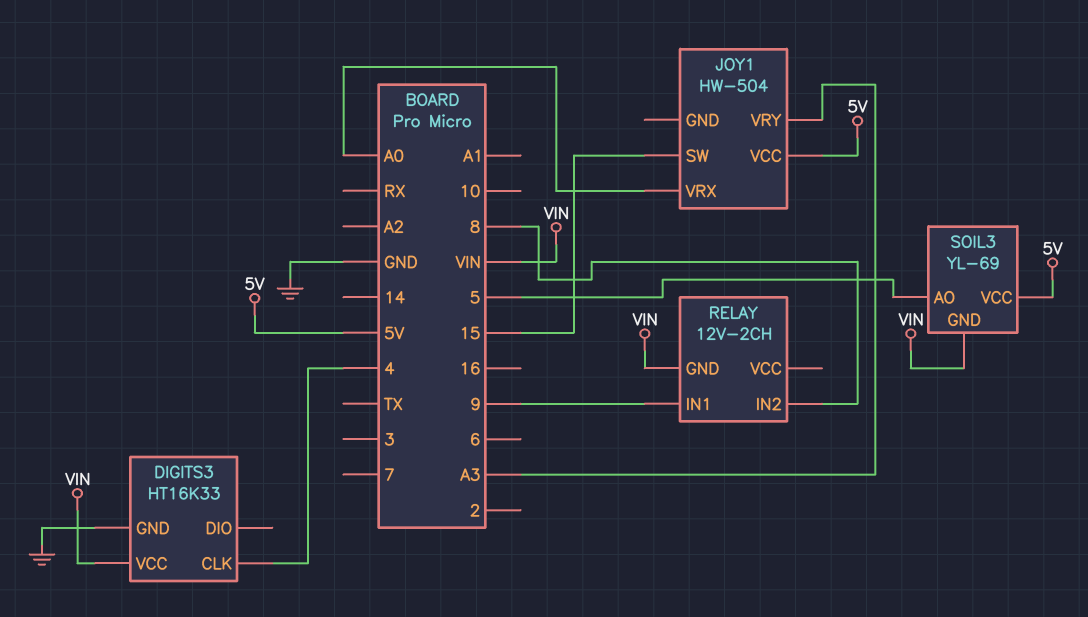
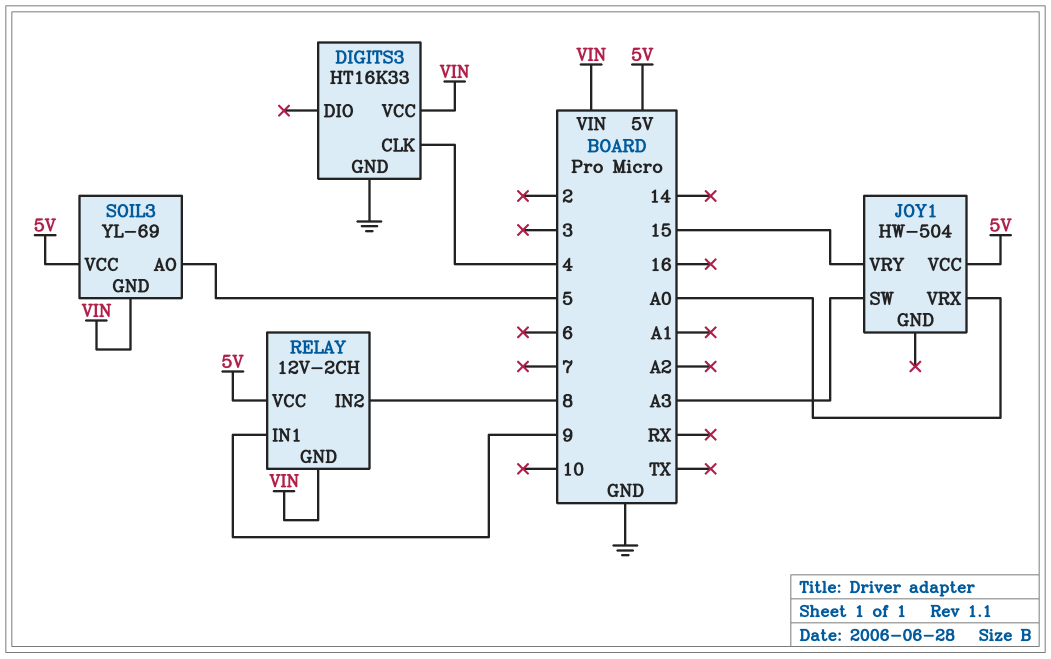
JOY1 pin SW: 15 -> A3
JOY1 pin VRY: A3 -> 15
RELAY pin VCC: none -> 5V

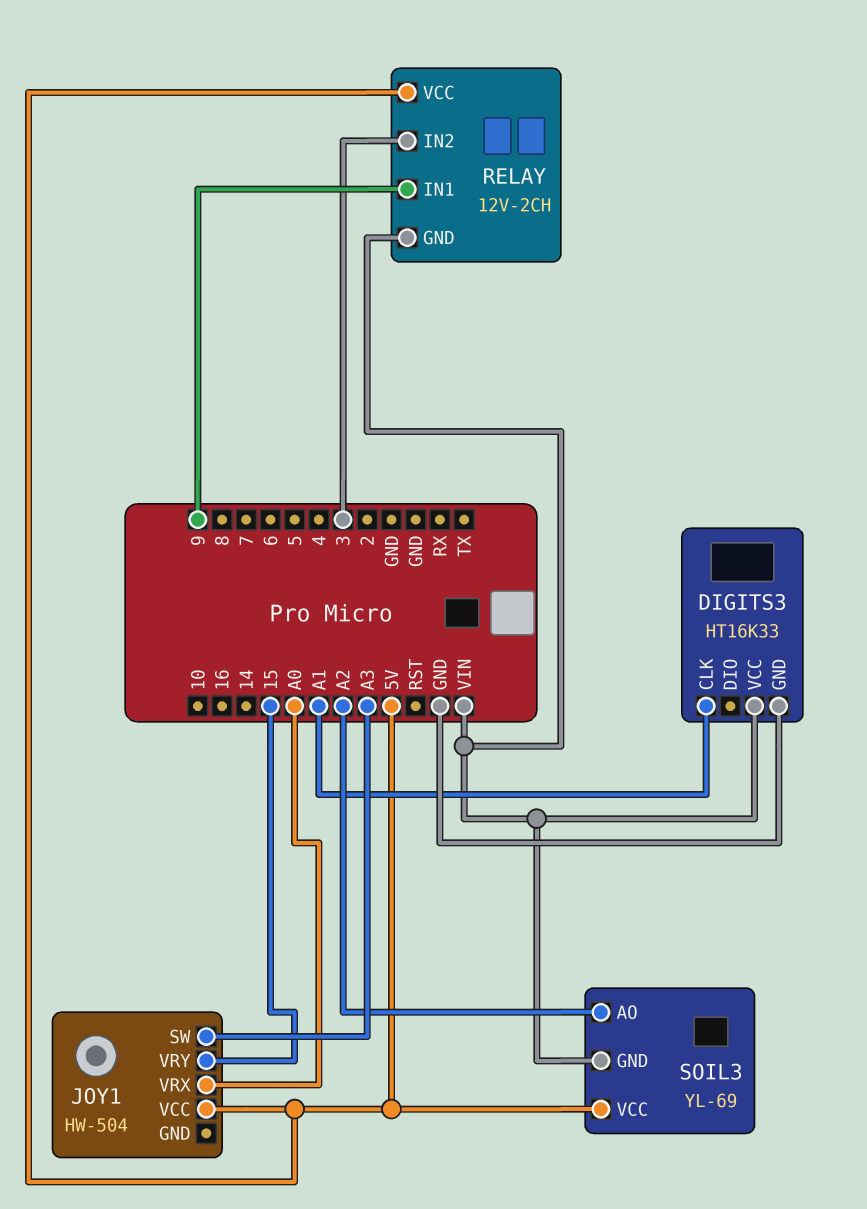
DIGITS3 pin CLK: 4 -> A1
RELAY pin IN2: 8 -> 3
SOIL3 pin AO: 5 -> A2

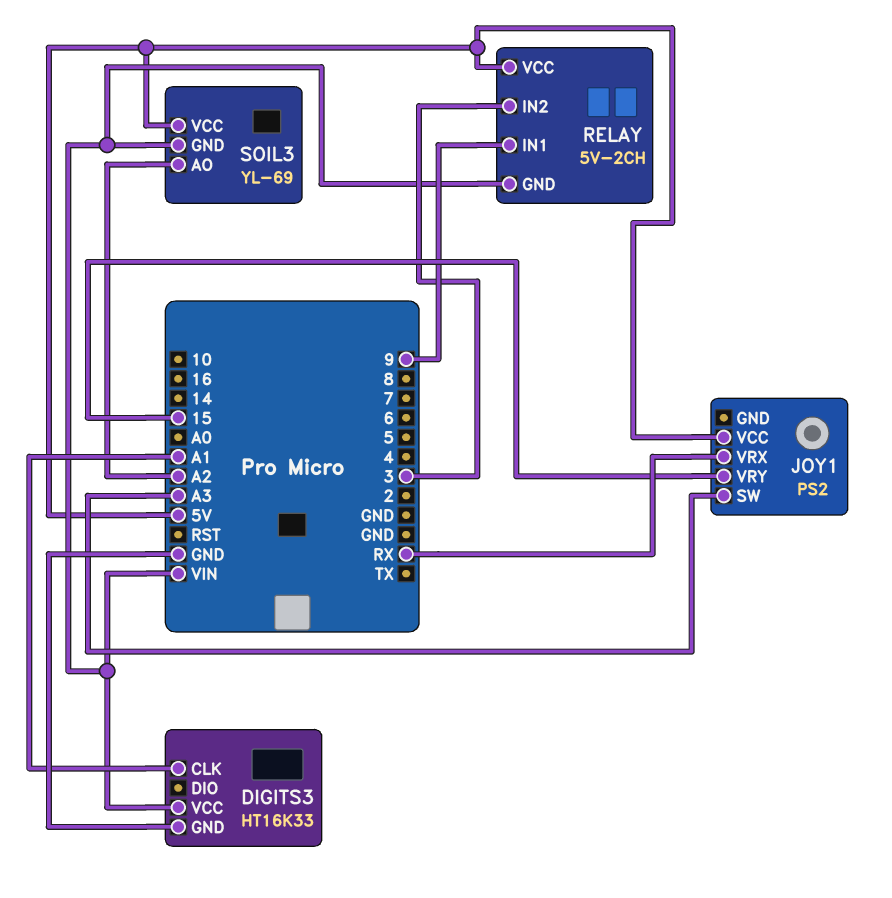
JOY1: HW-504 -> PS2
JOY1 pin VRX: A0 -> RX
RELAY: 12V-2CH -> 5V-2CH

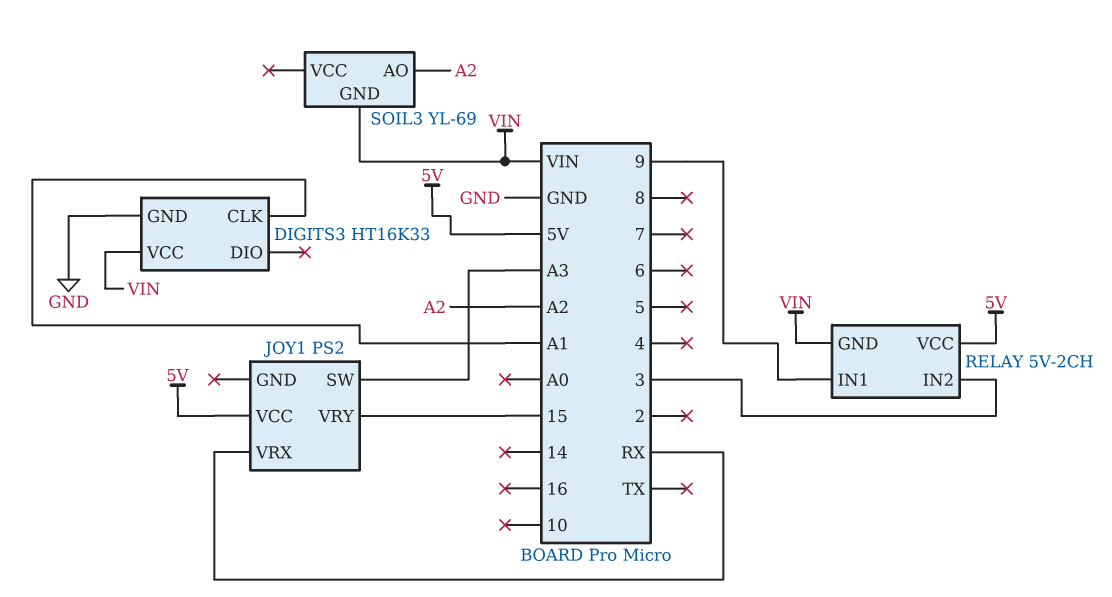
SOIL3 pin VCC: 5V -> none

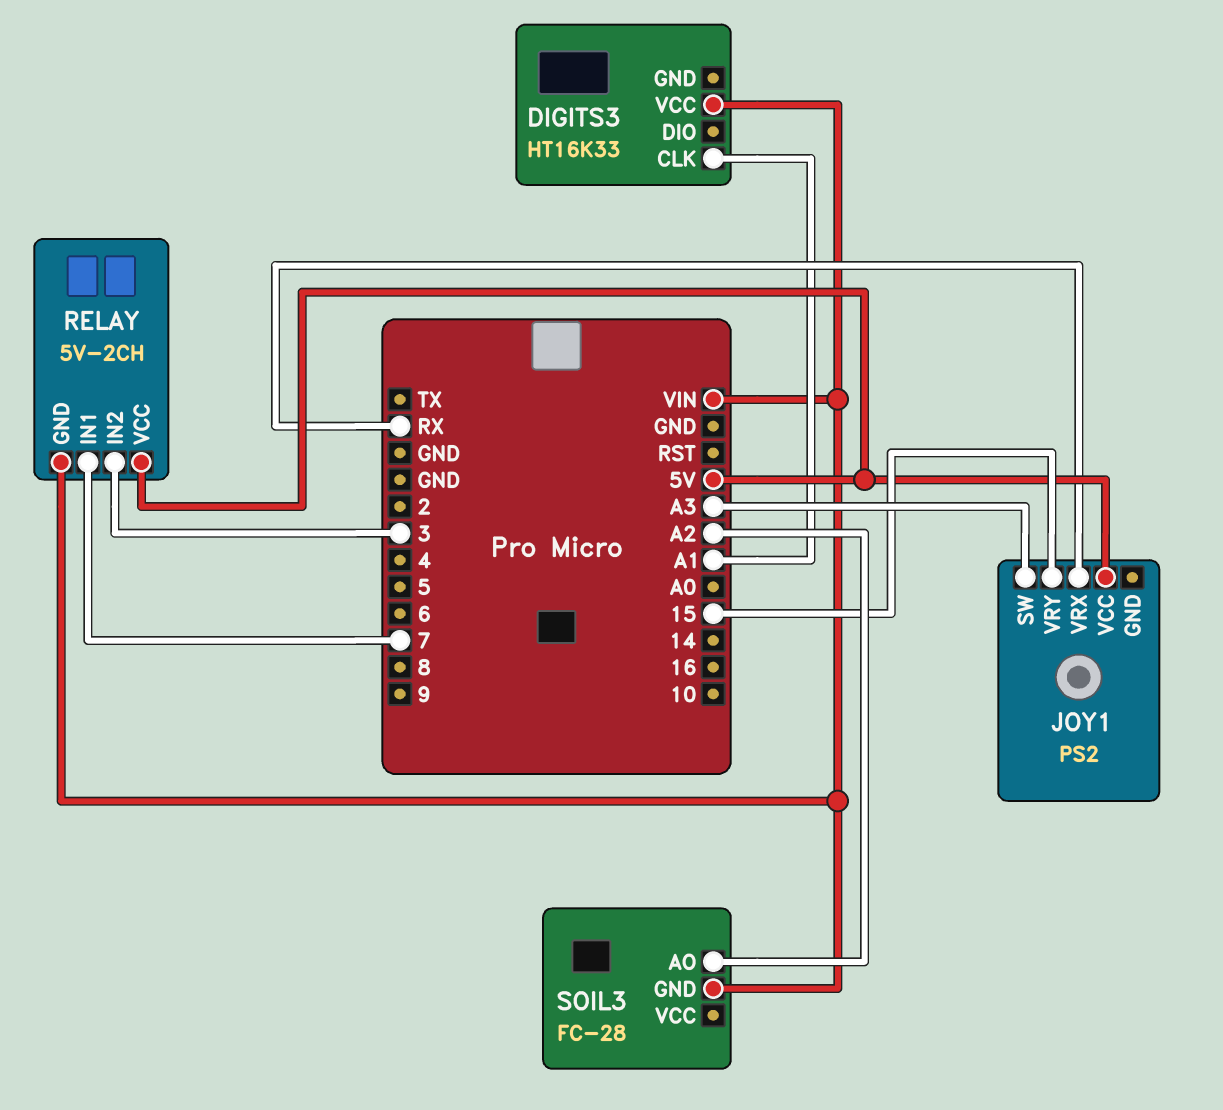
DIGITS3 pin GND: GND -> none
RELAY pin IN1: 9 -> 7
SOIL3: YL-69 -> FC-28

